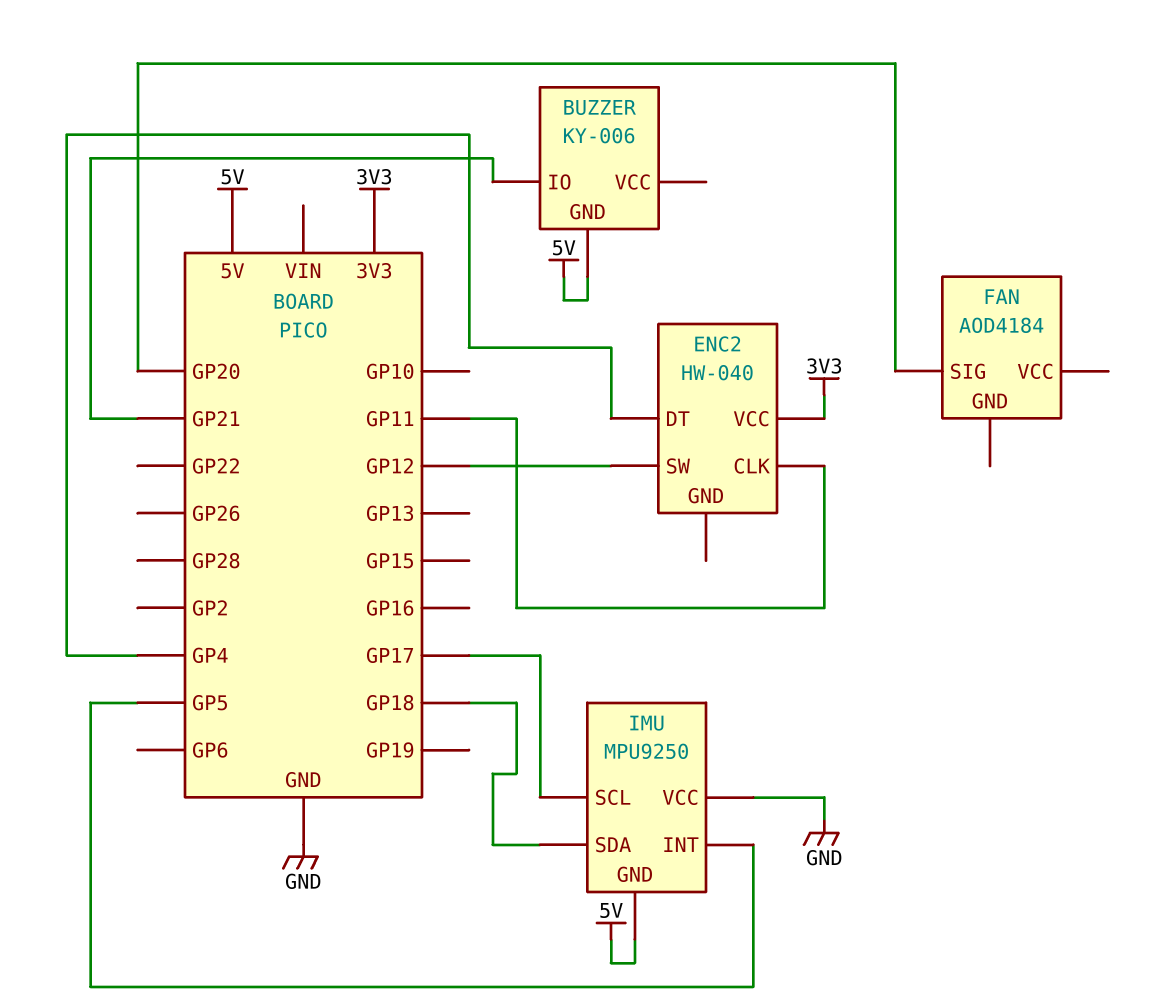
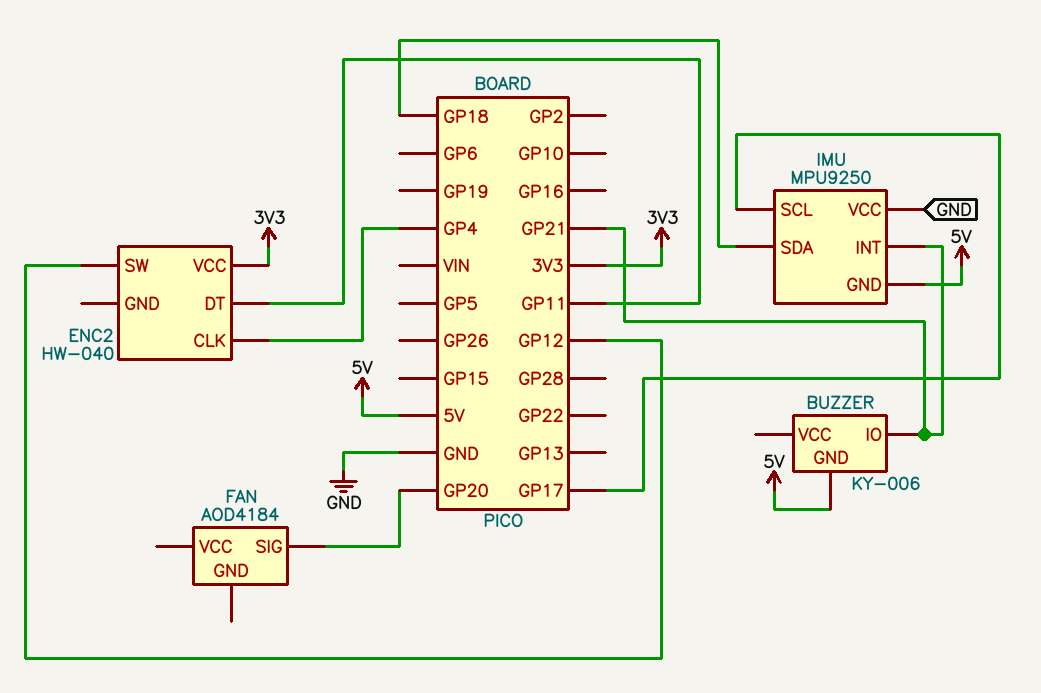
ENC2 pin CLK: GP11 -> GP4
ENC2 pin DT: GP4 -> GP11
IMU pin INT: GP5 -> GP21

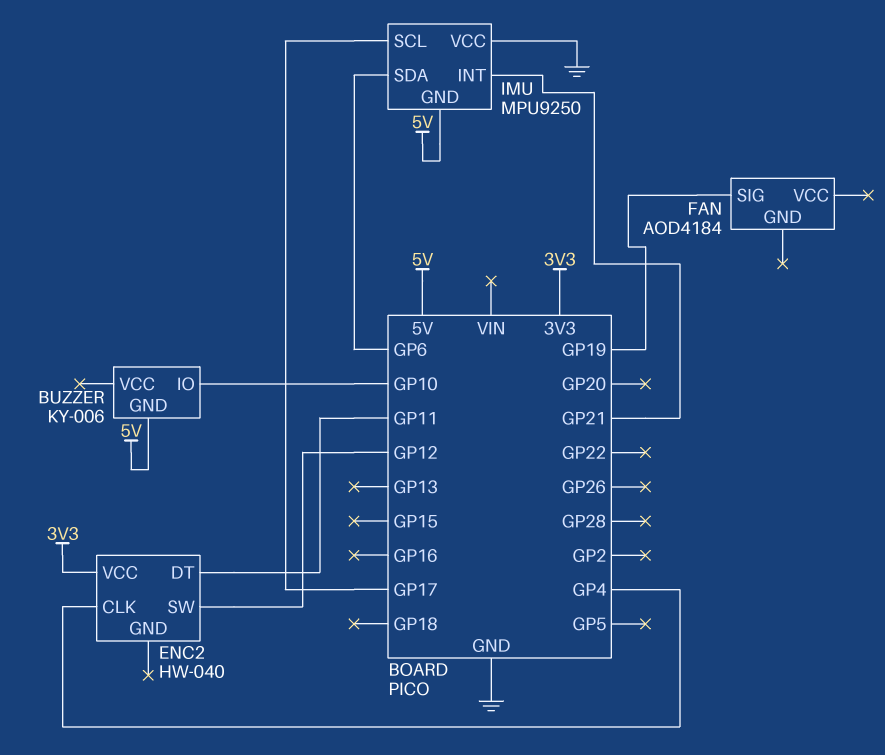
BUZZER pin IO: GP21 -> GP10
FAN pin SIG: GP20 -> GP19
IMU pin SDA: GP18 -> GP6

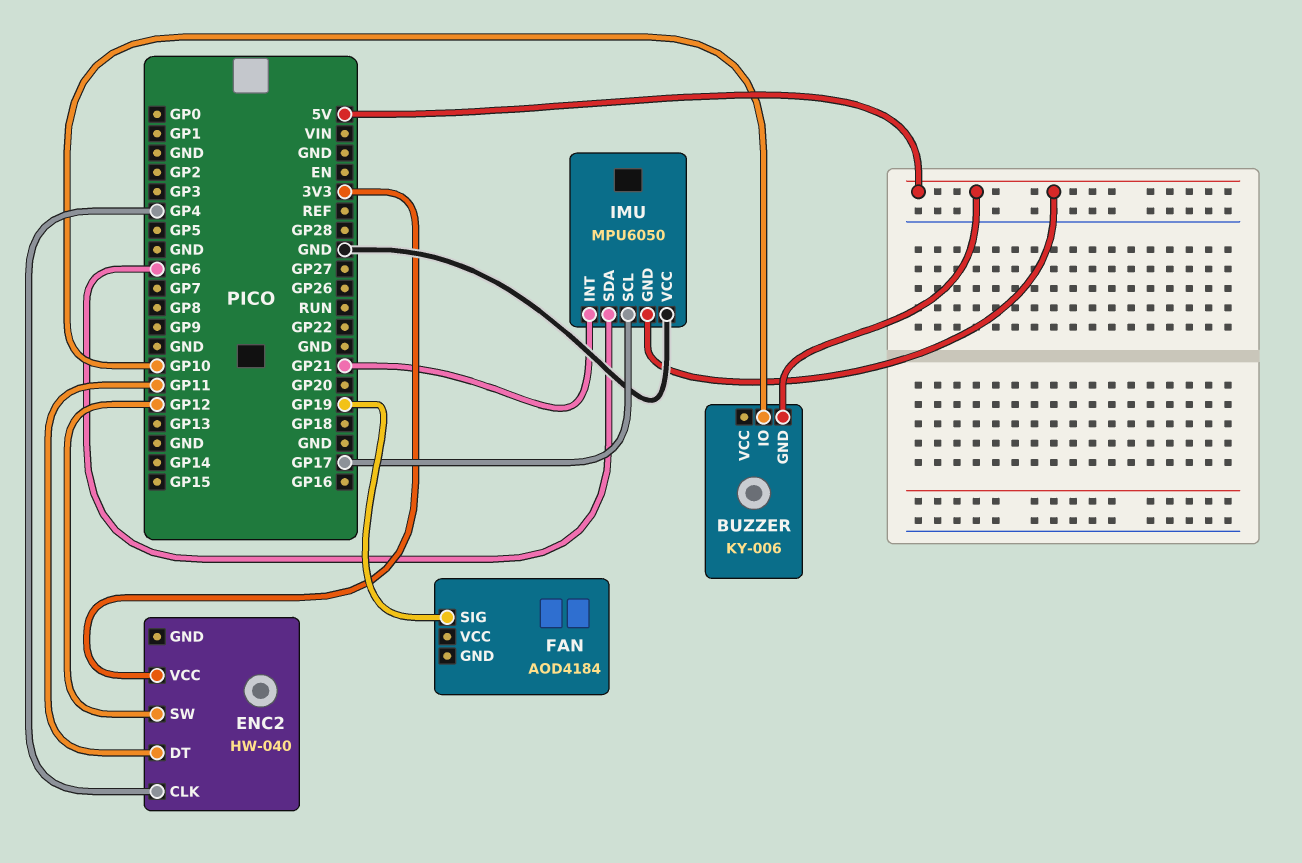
IMU: MPU9250 -> MPU6050

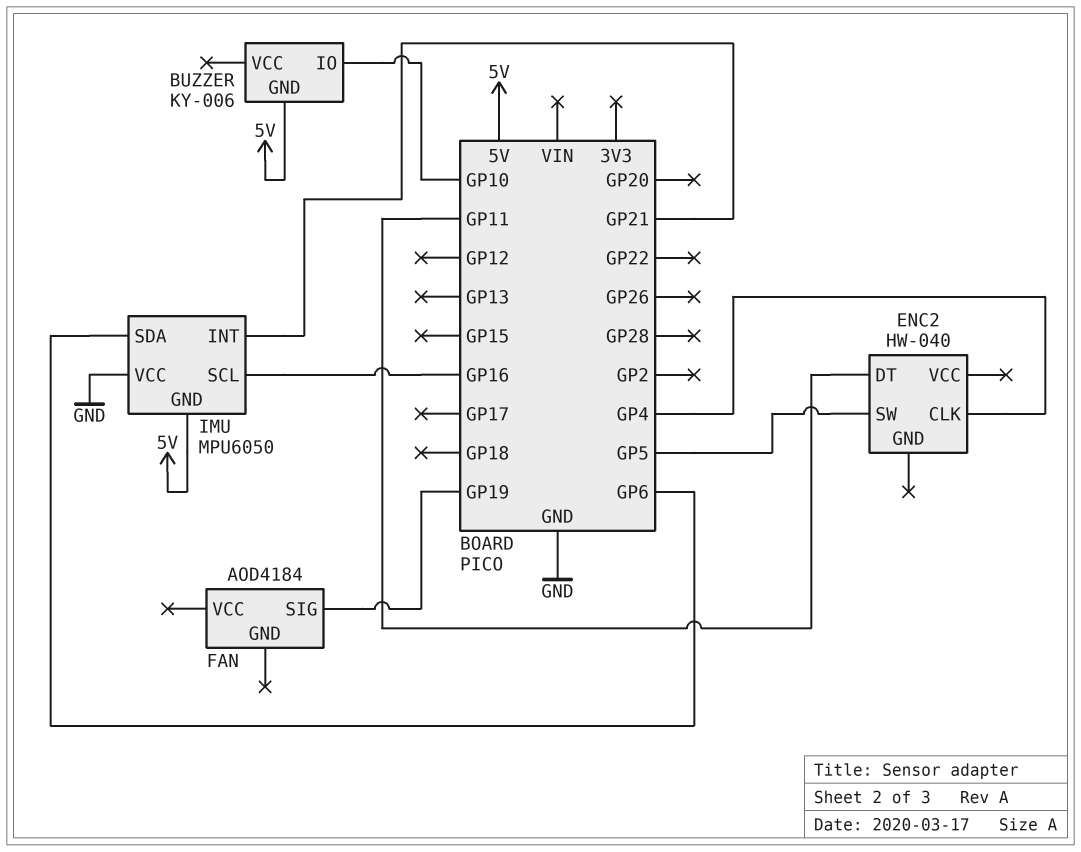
ENC2 pin SW: GP12 -> GP5
ENC2 pin VCC: 3V3 -> none
IMU pin SCL: GP17 -> GP16

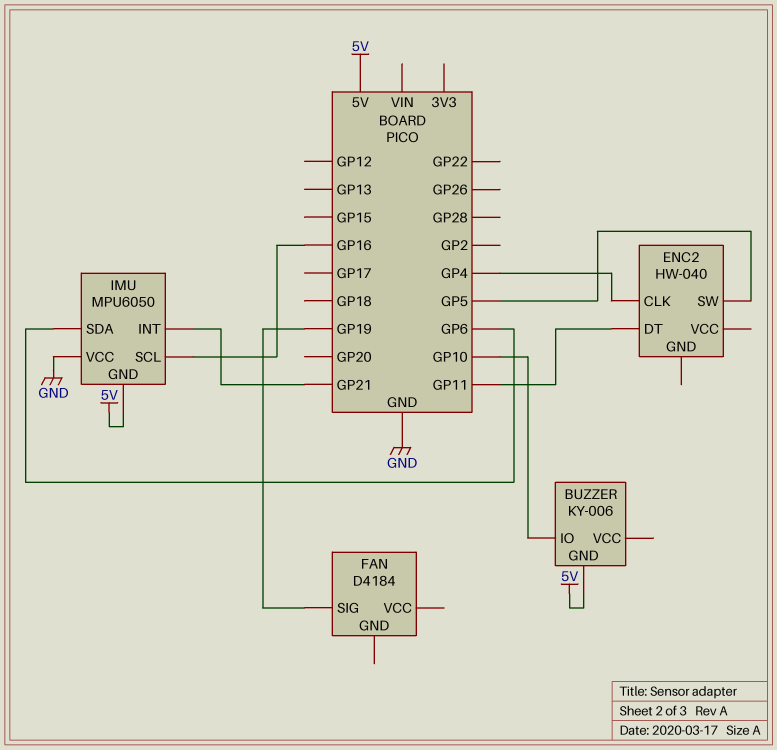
FAN: AOD4184 -> D4184

